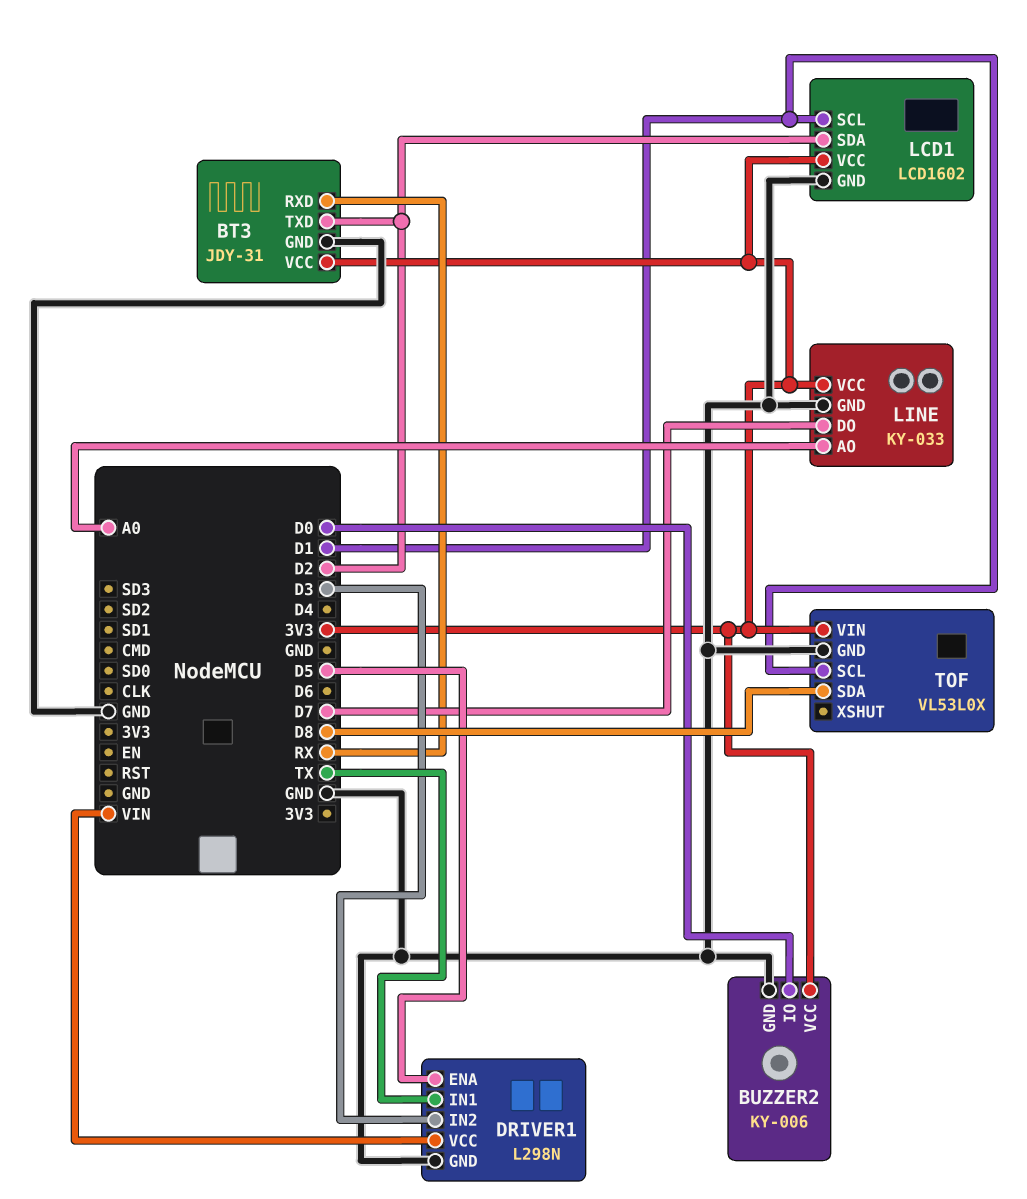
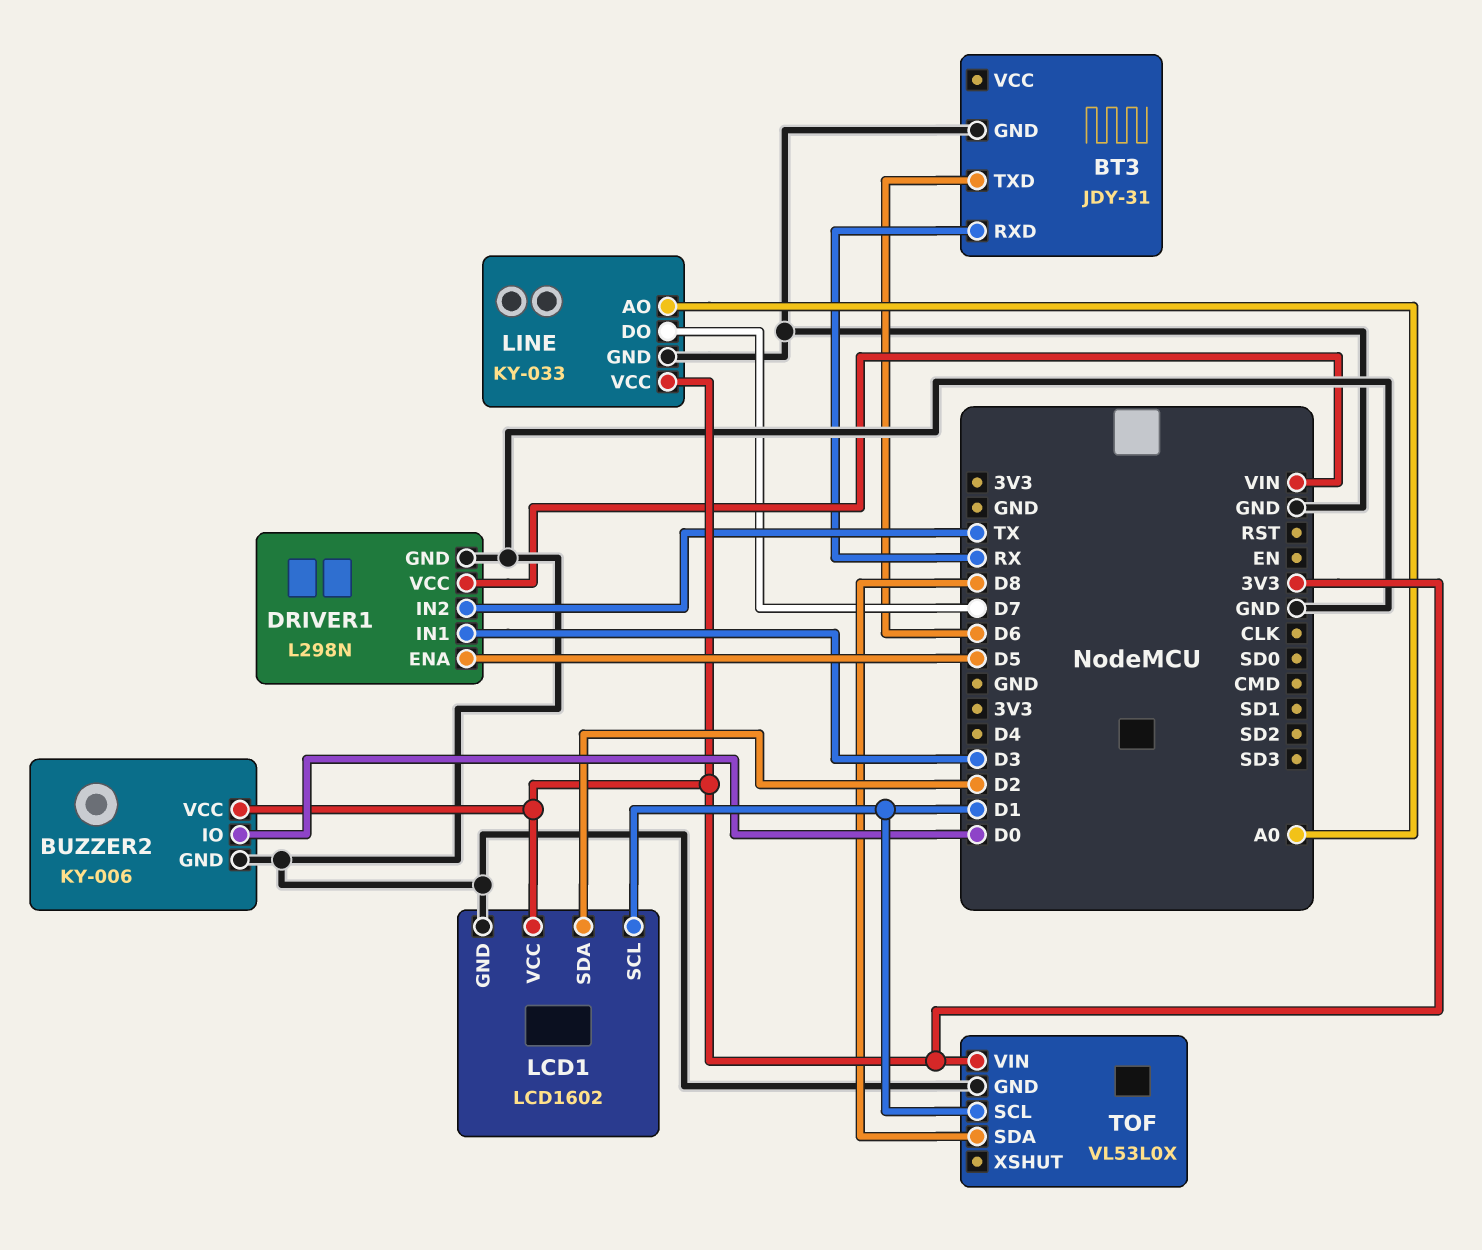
BT3 pin TXD: D2 -> D6
BT3 pin VCC: 3V3 -> none
DRIVER1 pin IN1: TX -> D3
DRIVER1 pin IN2: D3 -> TX

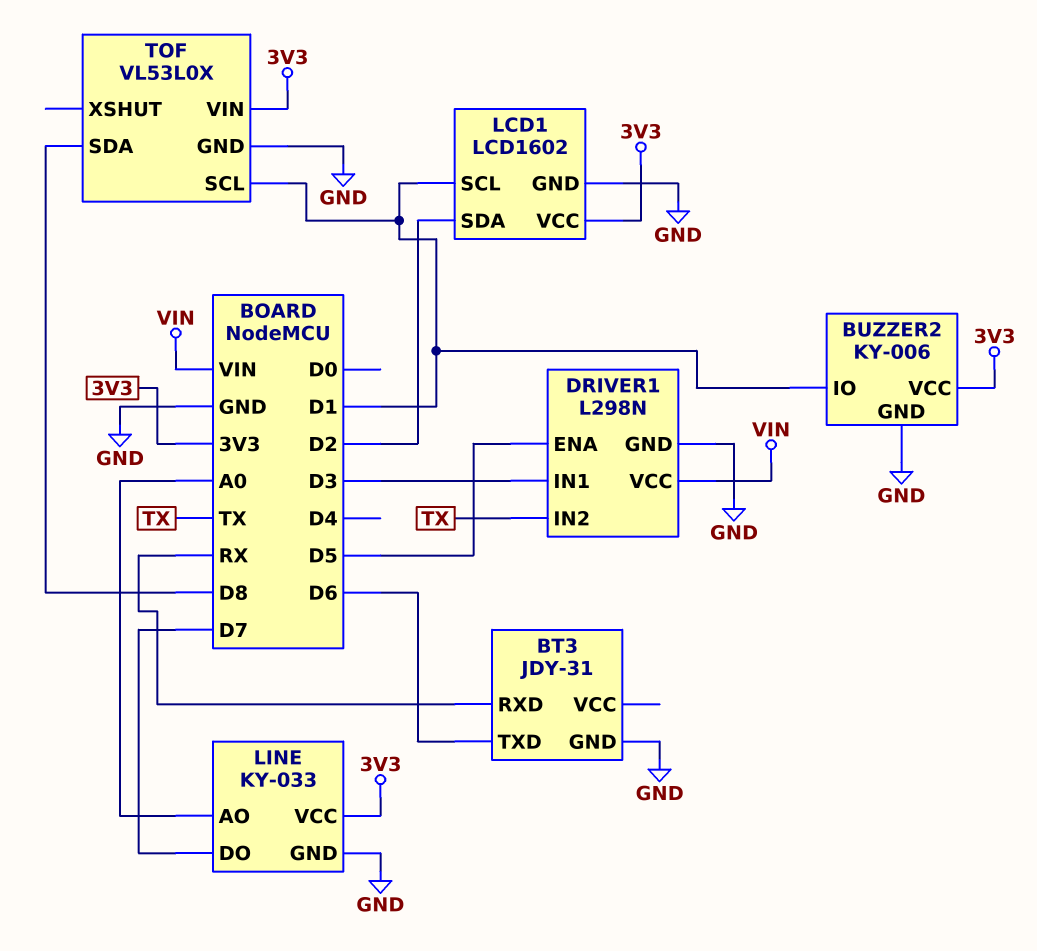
BUZZER2 pin IO: D0 -> D1

